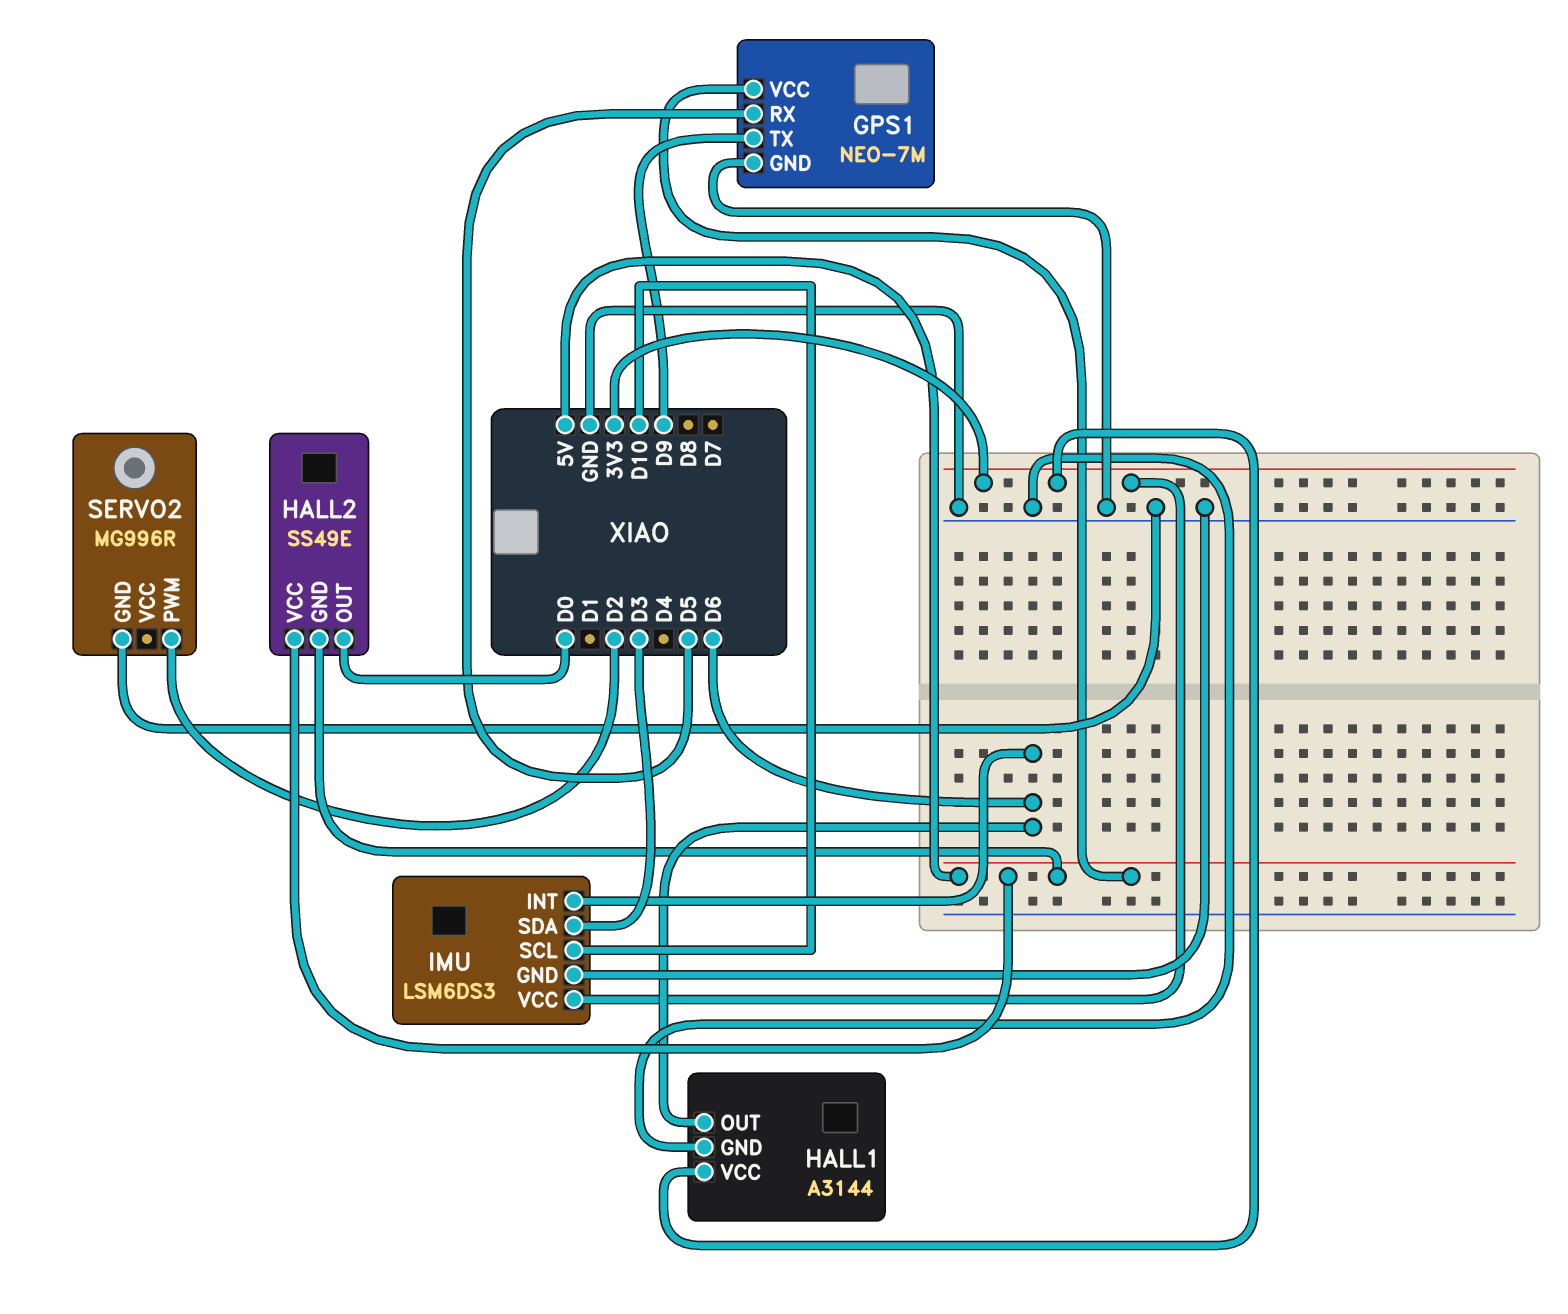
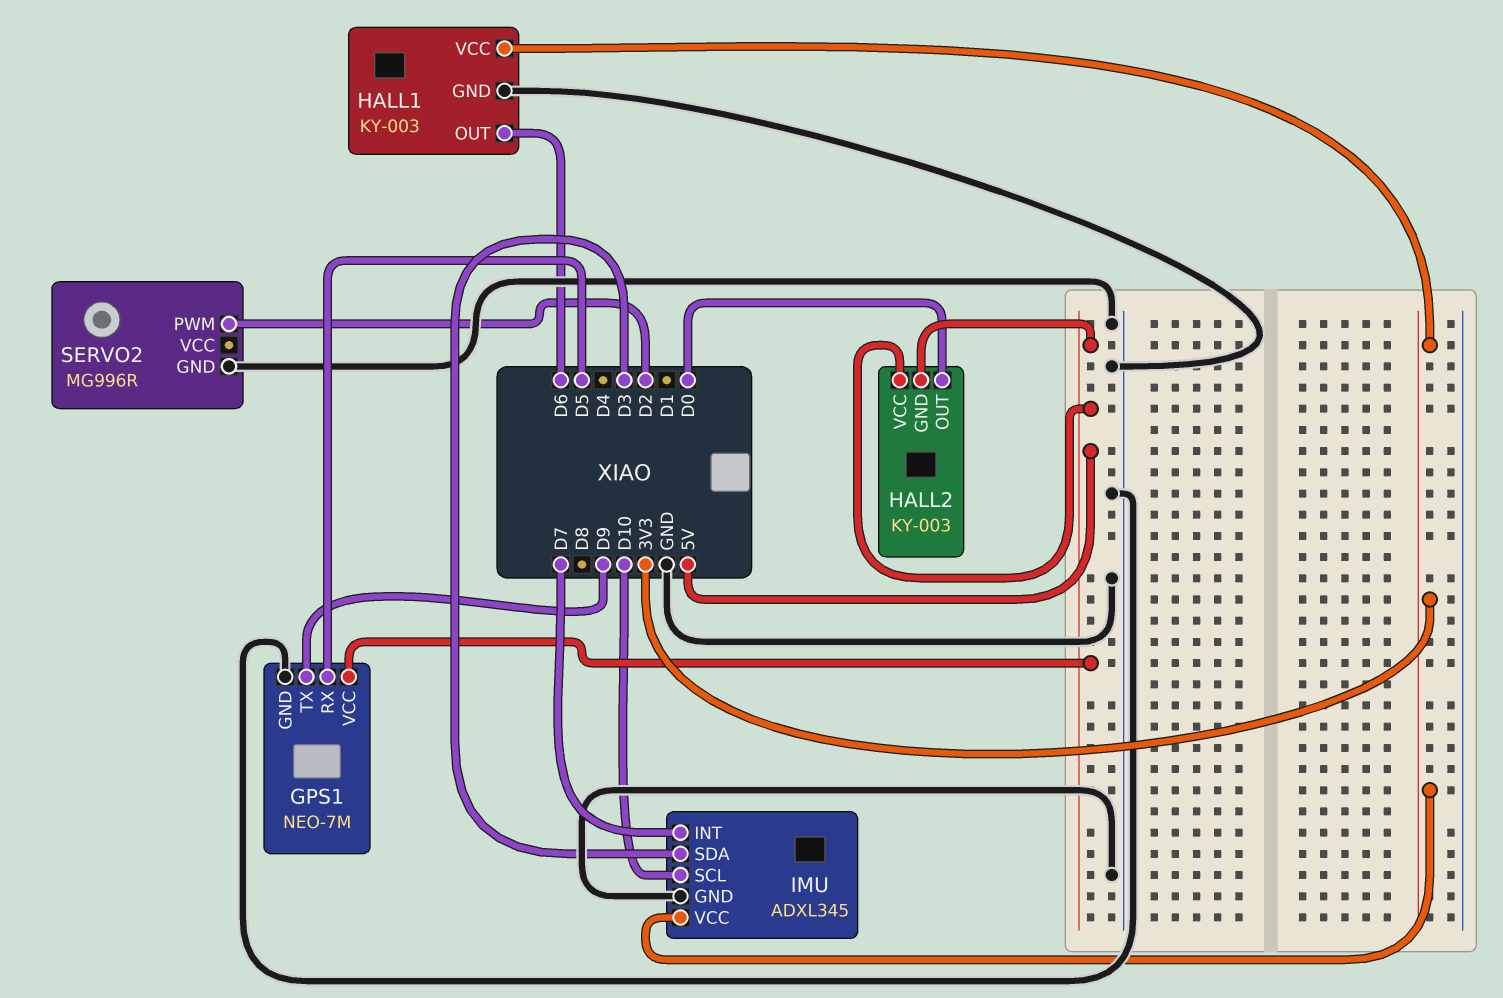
HALL1: A3144 -> KY-003
HALL2: SS49E -> KY-003
IMU: LSM6DS3 -> ADXL345
IMU pin INT: D6 -> D7

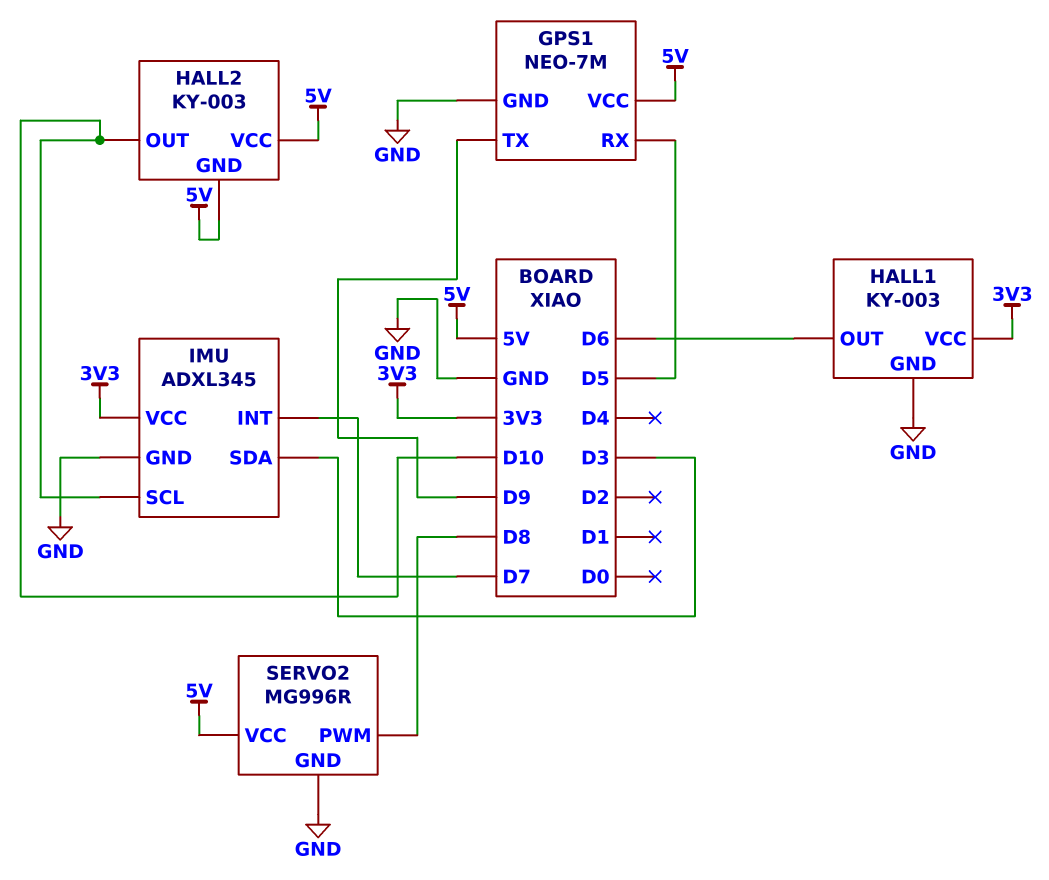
HALL2 pin OUT: D0 -> D10
SERVO2 pin PWM: D2 -> D8
SERVO2 pin VCC: none -> 5V

